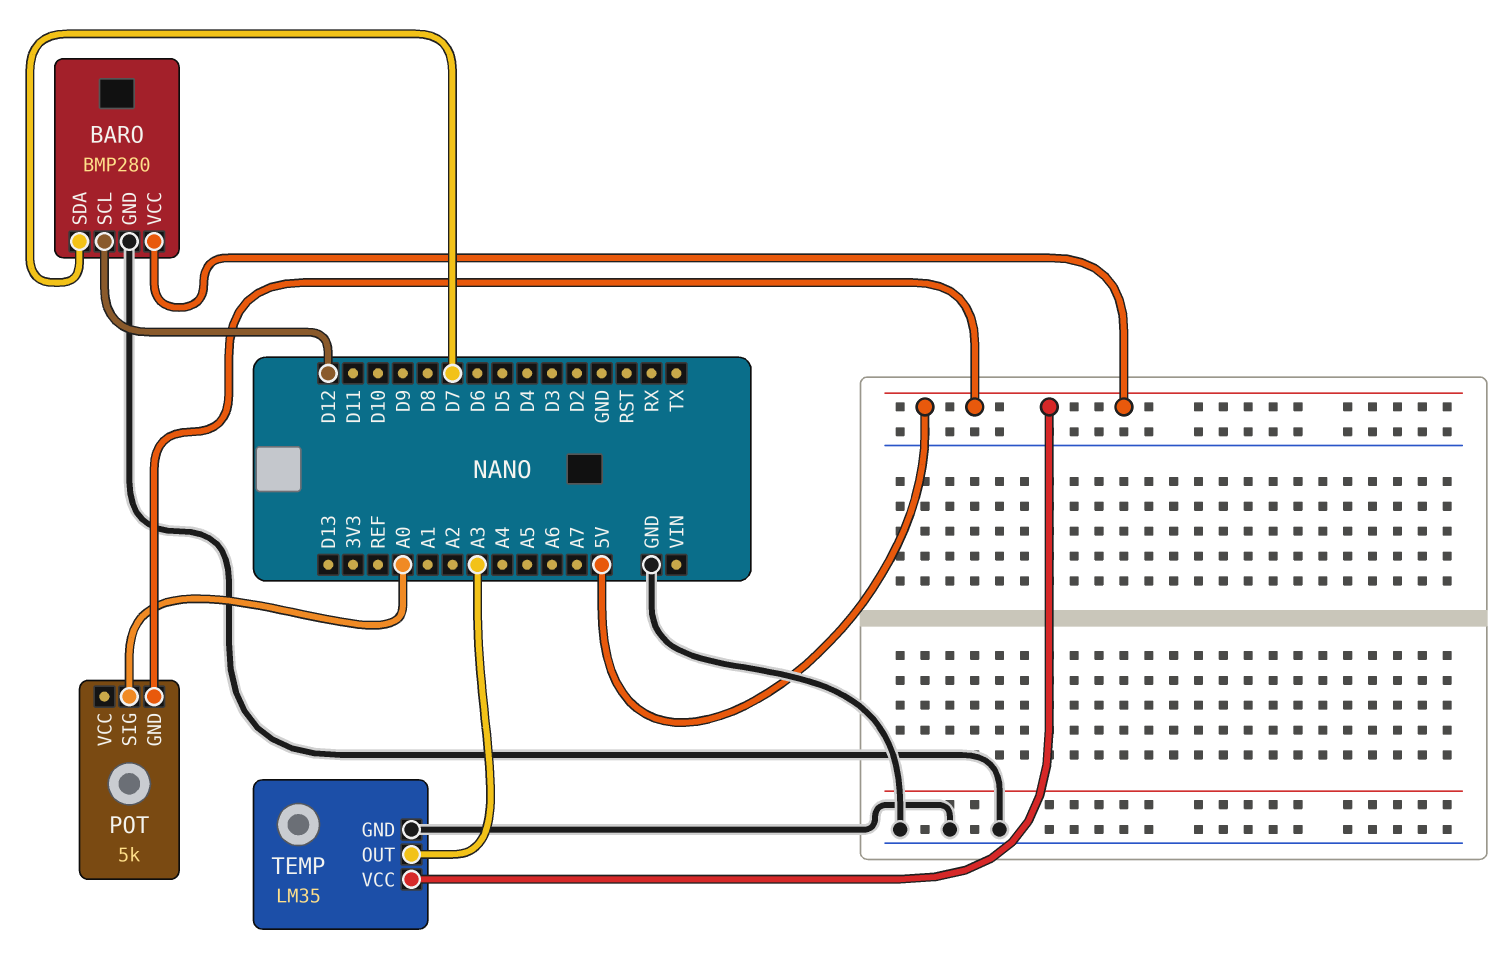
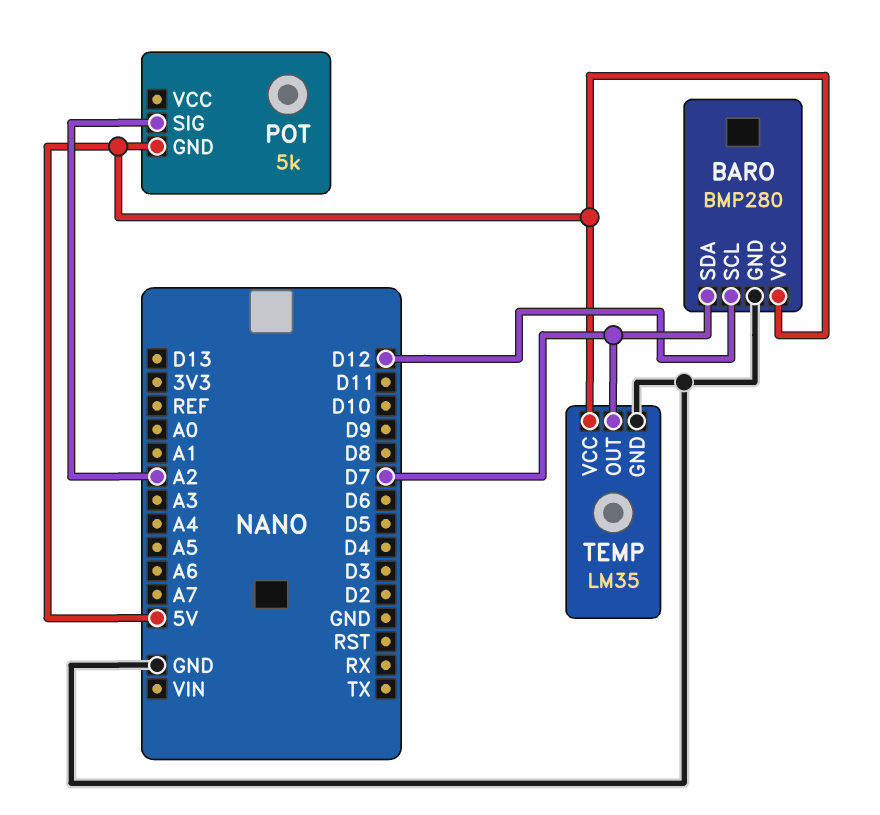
POT pin SIG: A0 -> A2
TEMP pin OUT: A3 -> D7

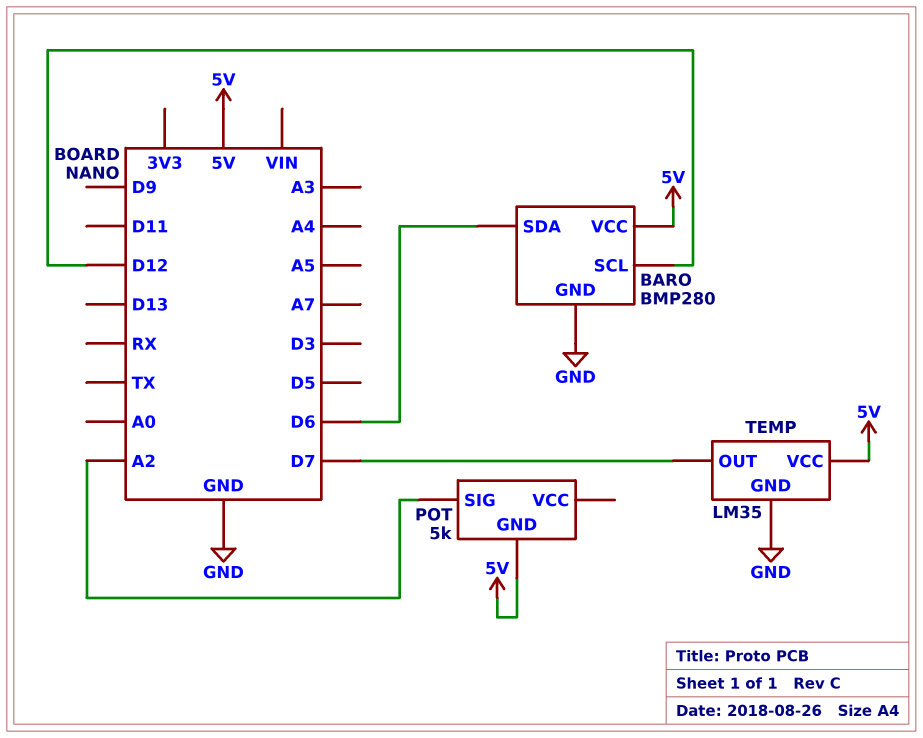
BARO pin SDA: D7 -> D6

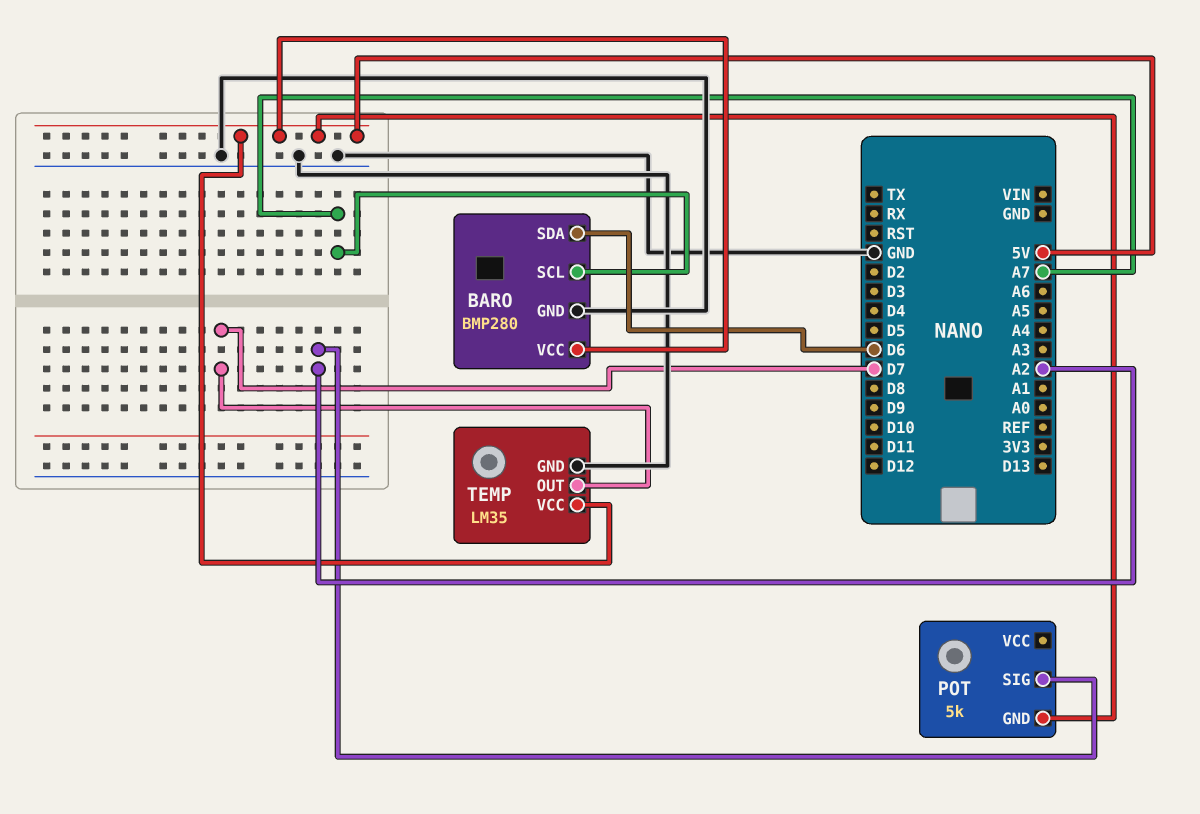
BARO pin SCL: D12 -> A7

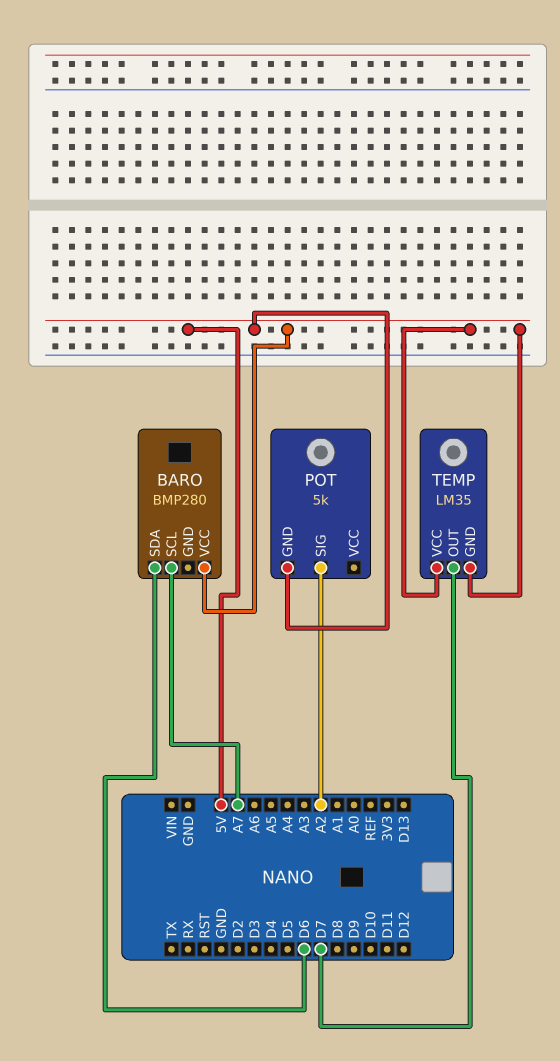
BARO pin GND: GND -> none
TEMP pin GND: GND -> 5V

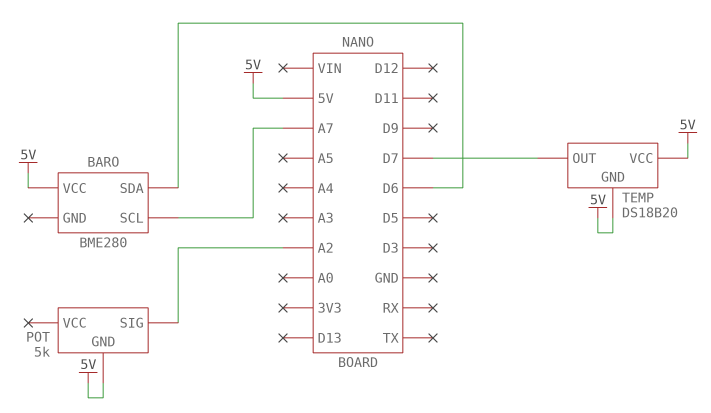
BARO: BMP280 -> BME280
TEMP: LM35 -> DS18B20

